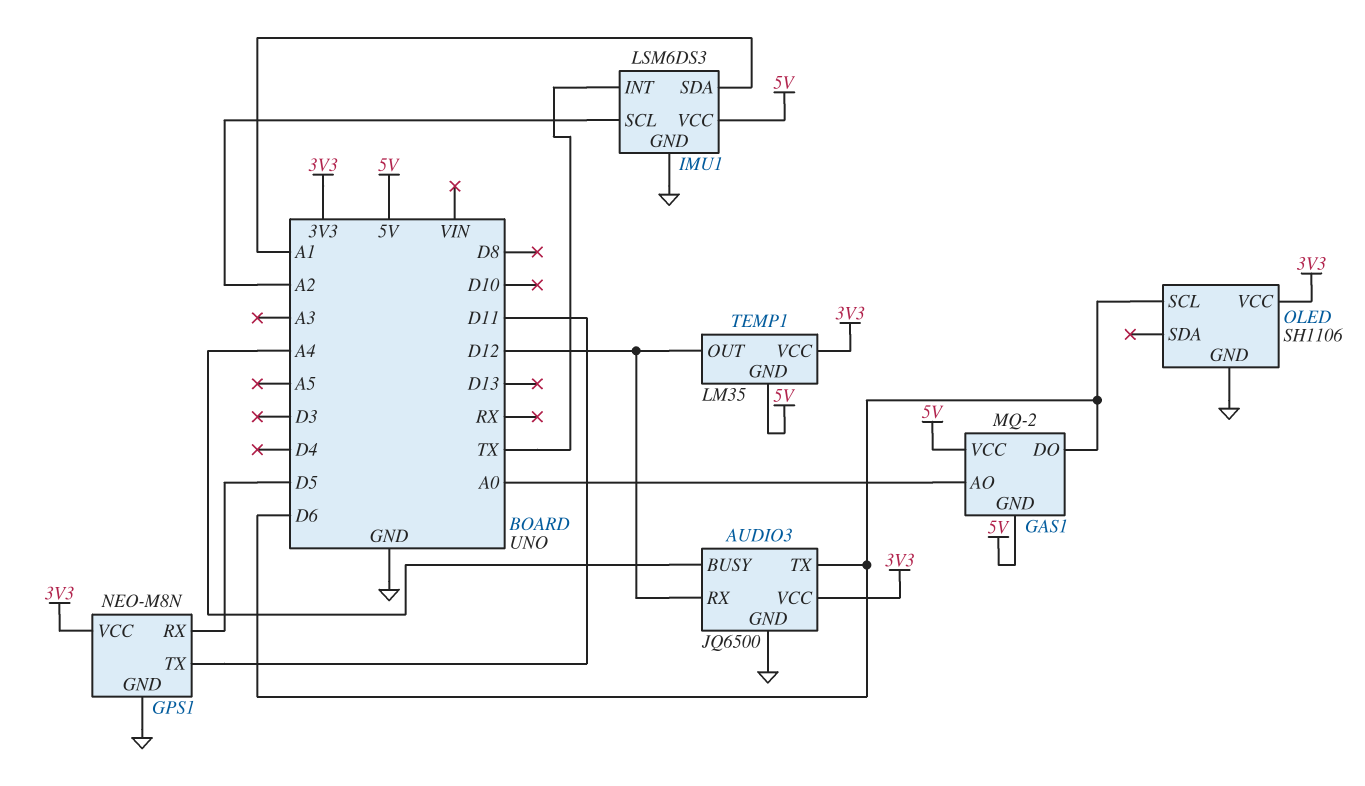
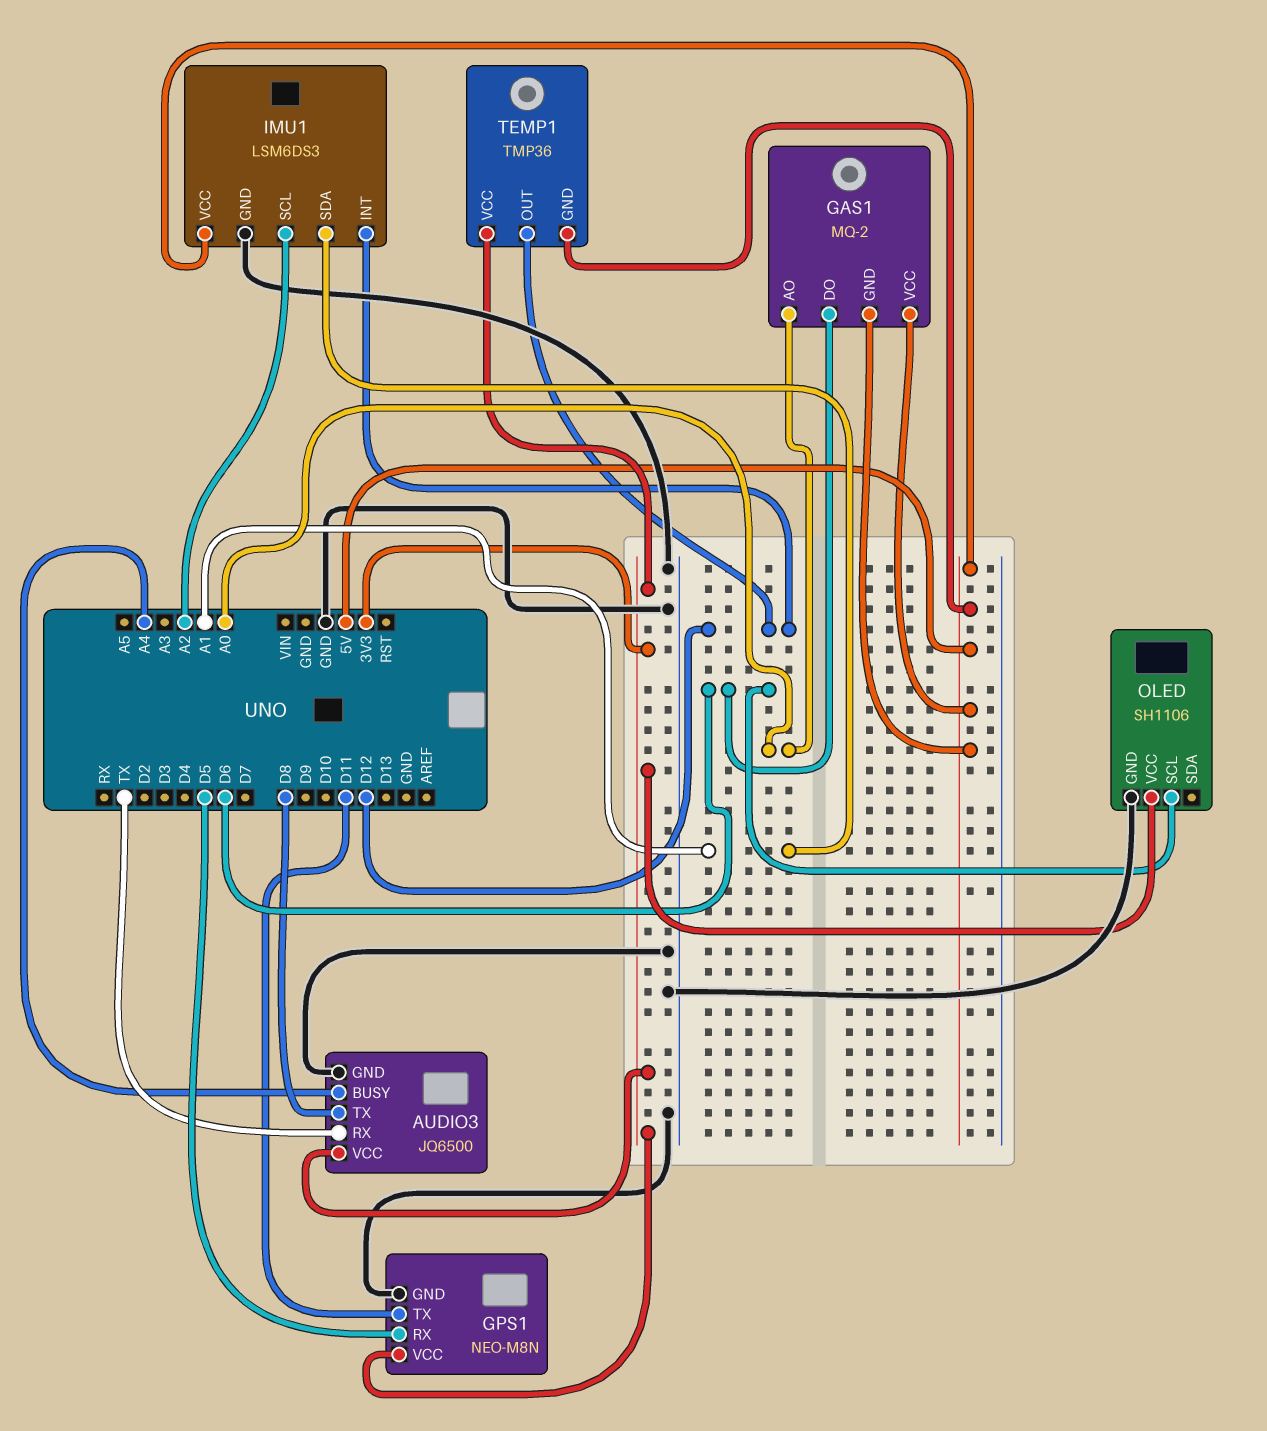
AUDIO3 pin RX: D12 -> TX
AUDIO3 pin TX: D6 -> D8
IMU1 pin INT: TX -> D12
TEMP1: LM35 -> TMP36

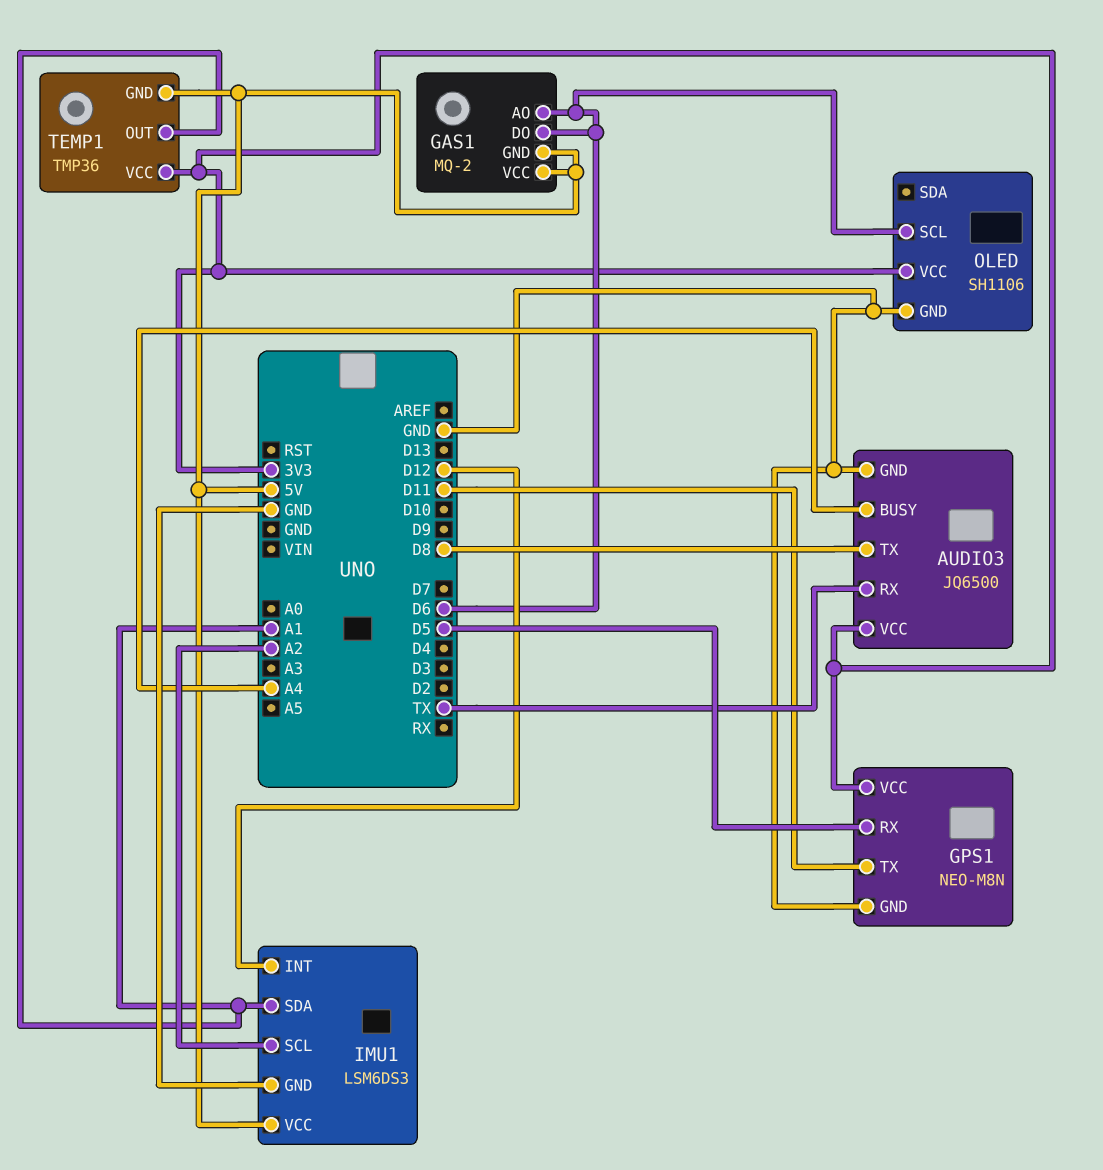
GAS1 pin AO: A0 -> D6
TEMP1 pin OUT: D12 -> A1

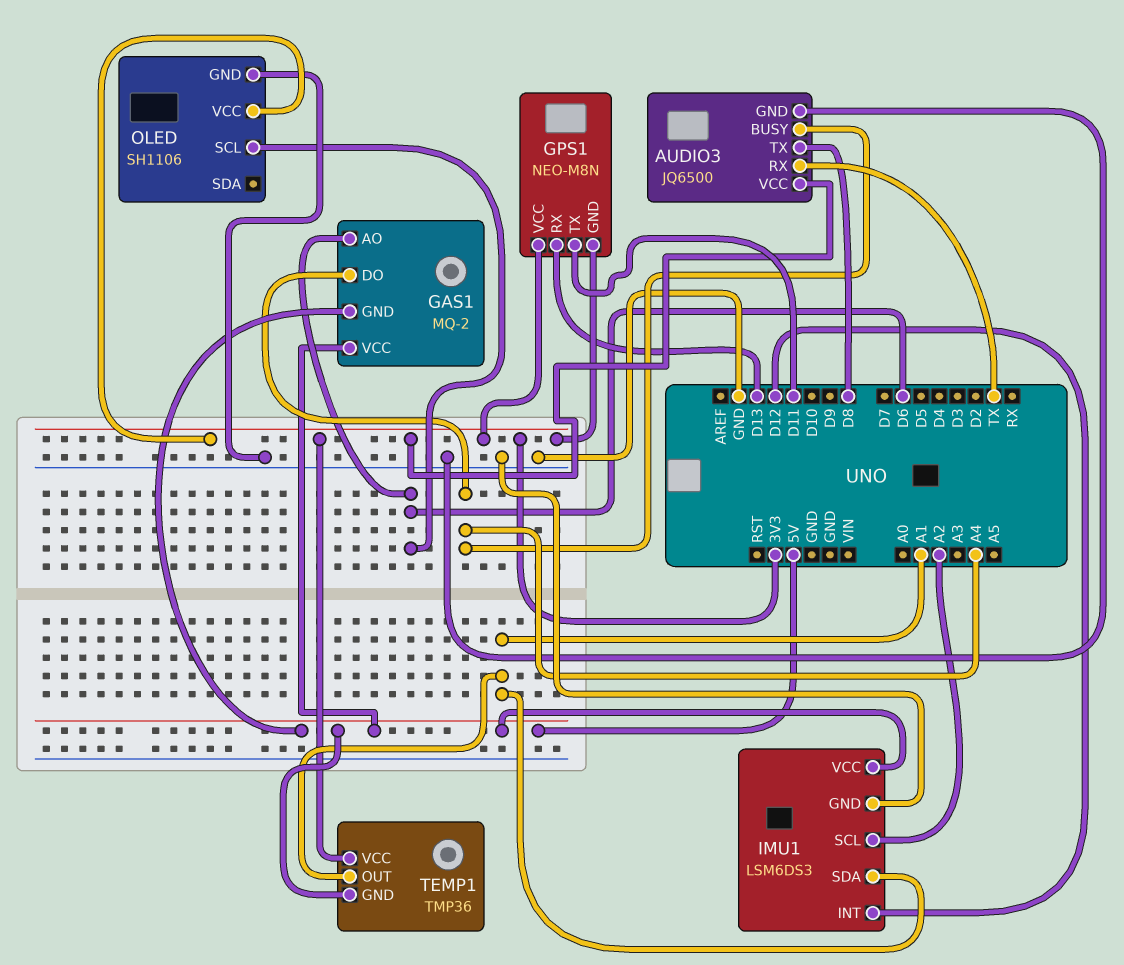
GAS1 pin DO: D6 -> A4
GPS1 pin GND: GND -> 3V3
GPS1 pin RX: D5 -> D13

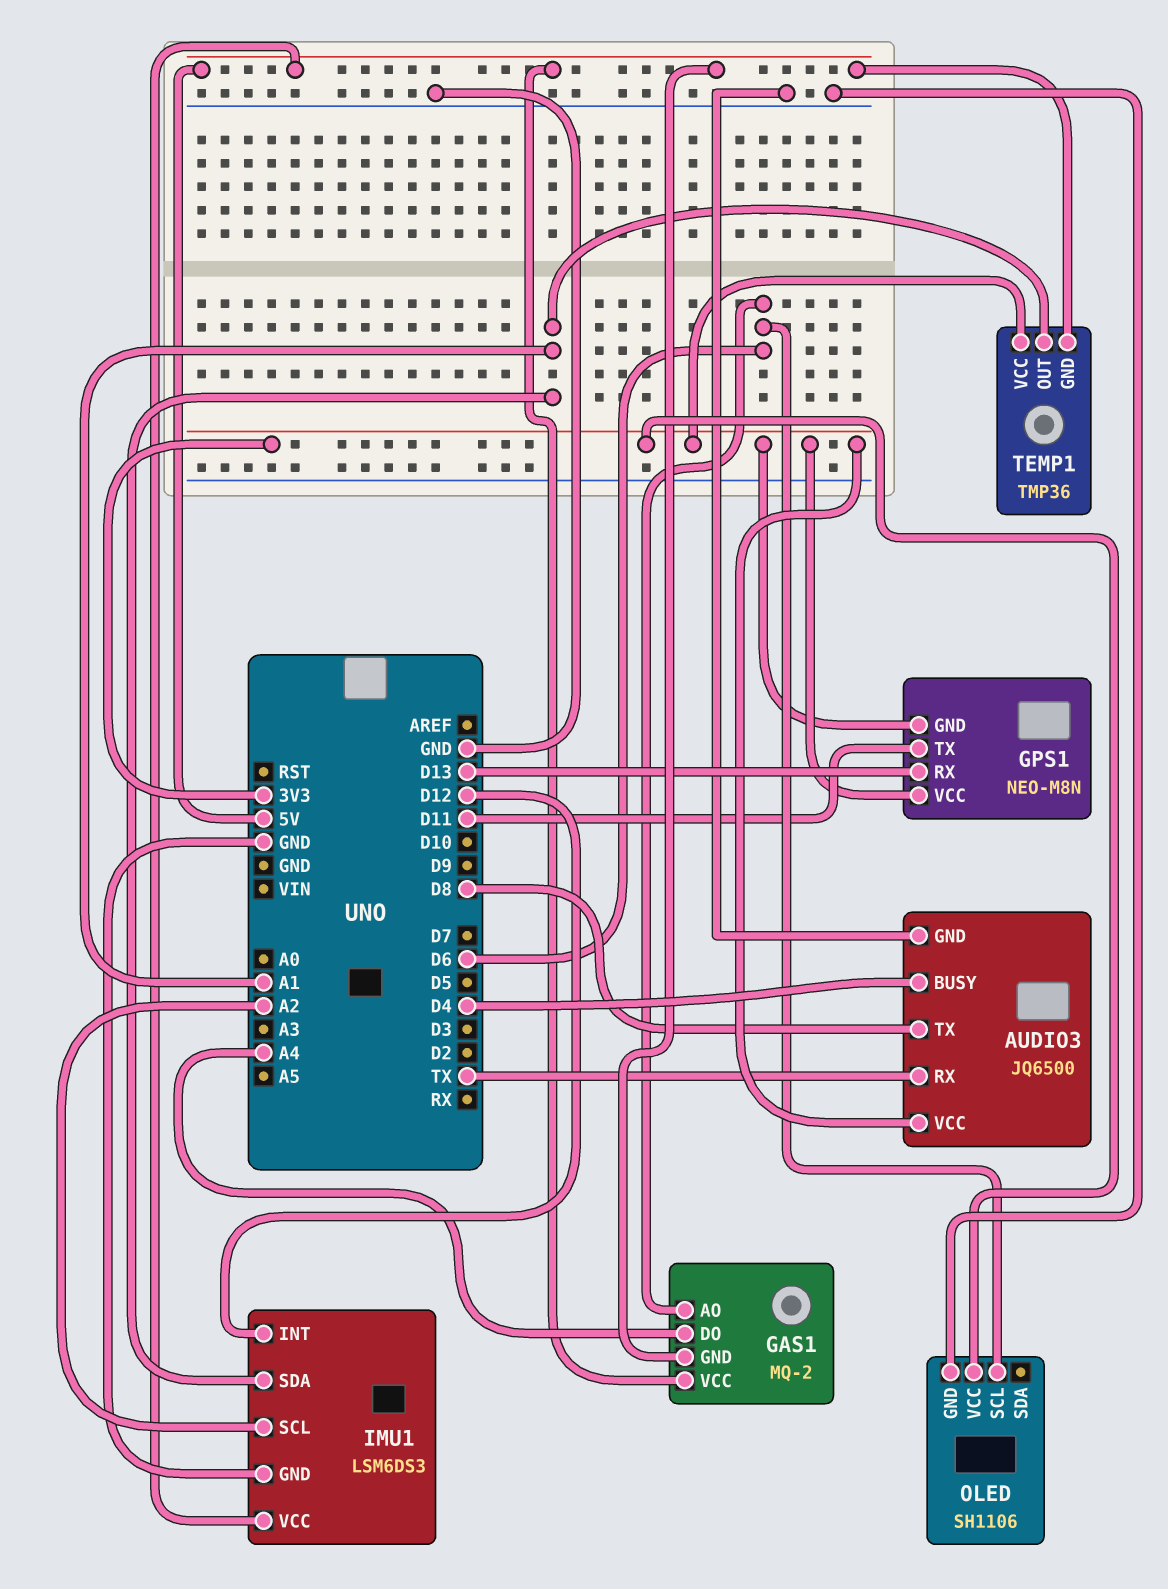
AUDIO3 pin BUSY: A4 -> D4

